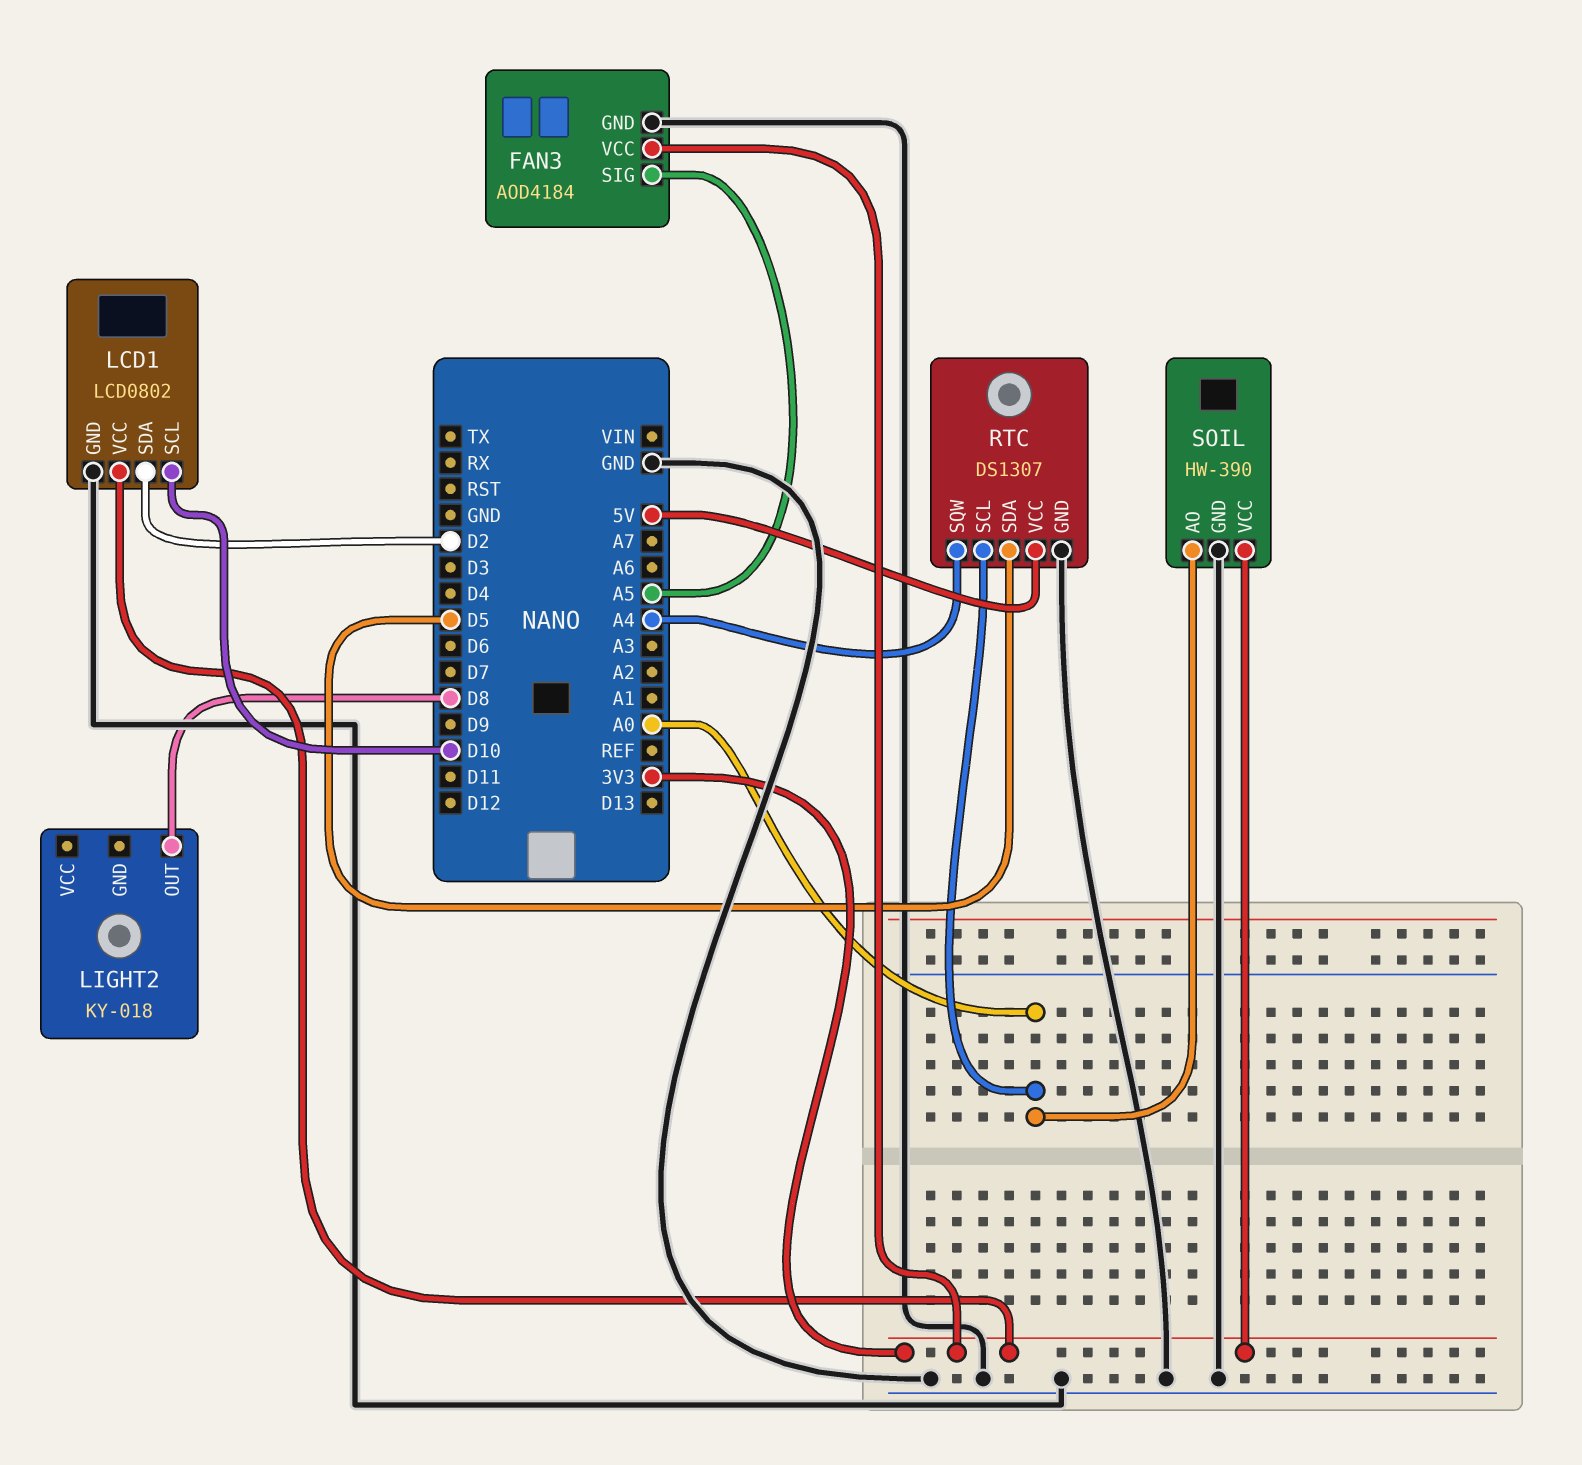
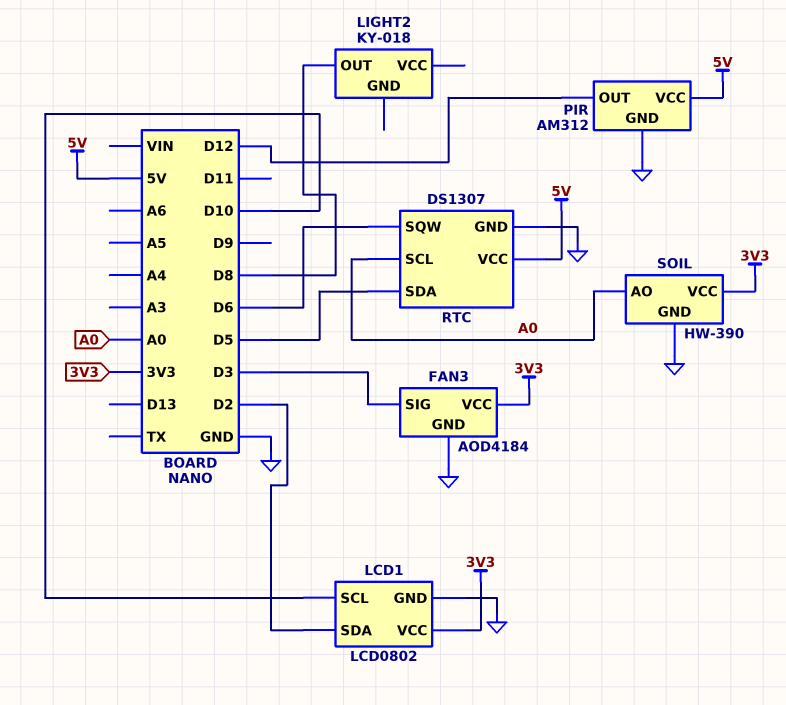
FAN3 pin SIG: A5 -> D3
PIR: none -> AM312
PIR pin GND: none -> GND
PIR pin OUT: none -> D12
PIR pin VCC: none -> 5V
RTC pin SQW: A4 -> D6

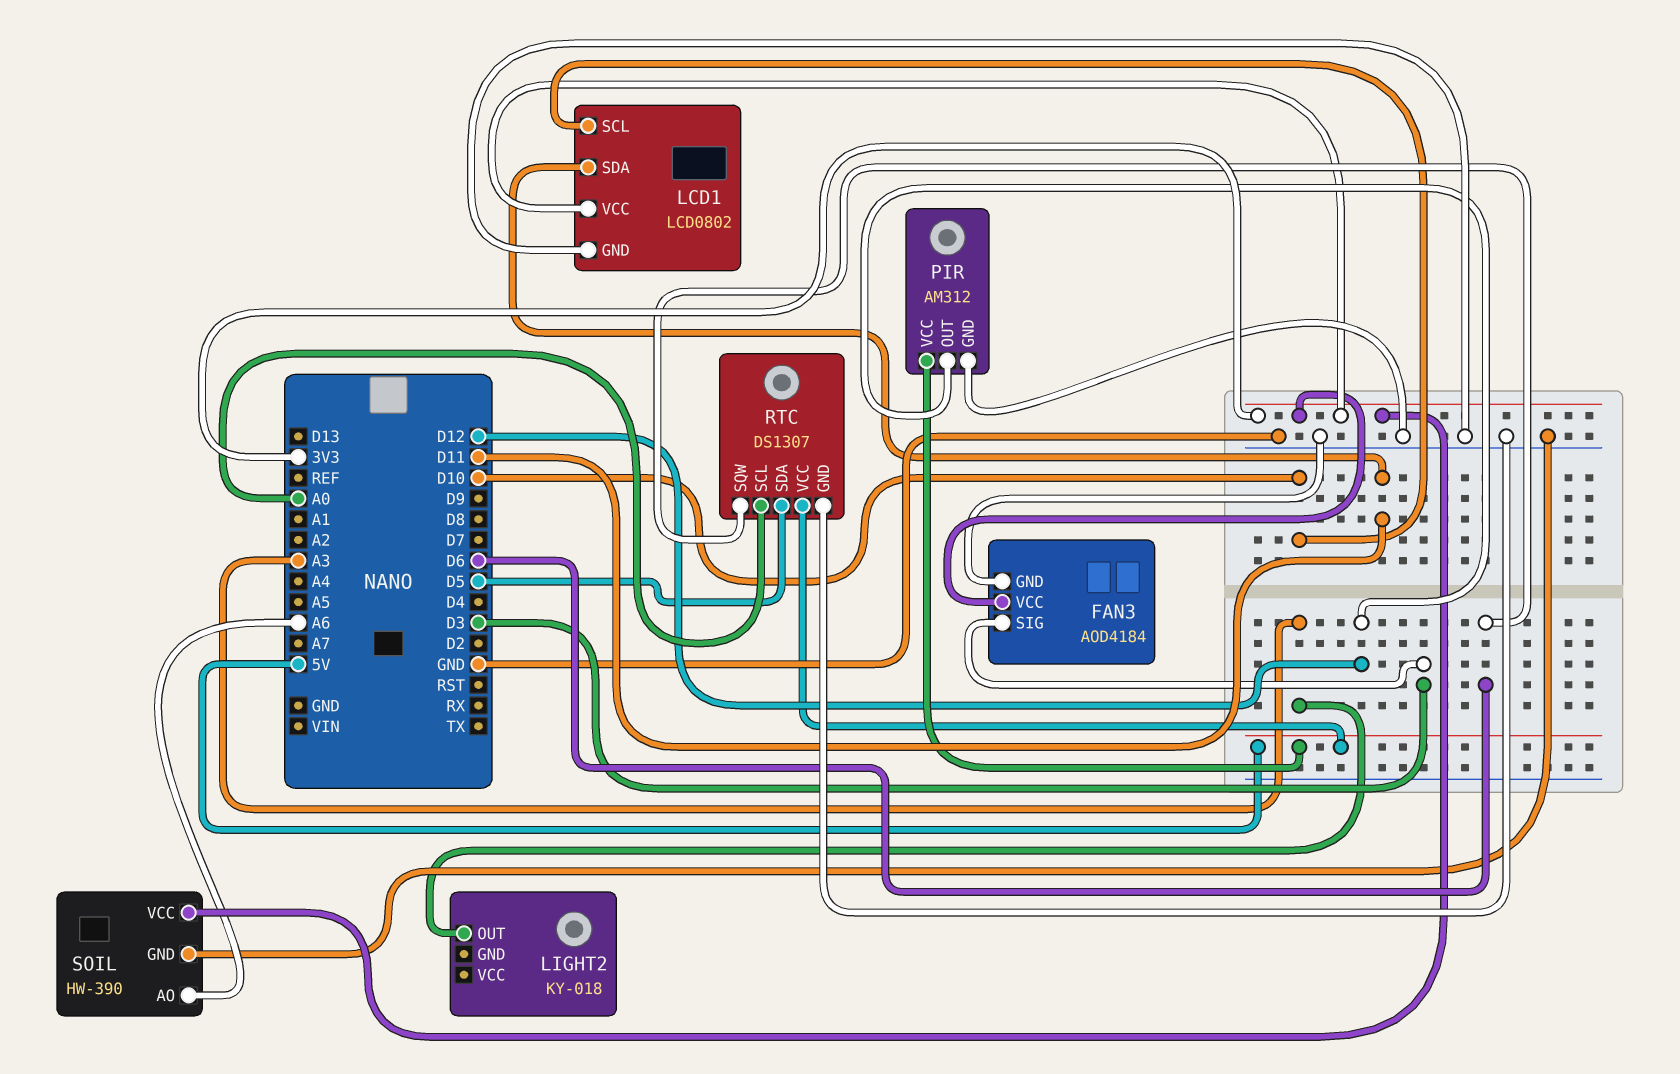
LCD1 pin SDA: D2 -> D11
LIGHT2 pin OUT: D8 -> A3
SOIL pin AO: A0 -> A6

